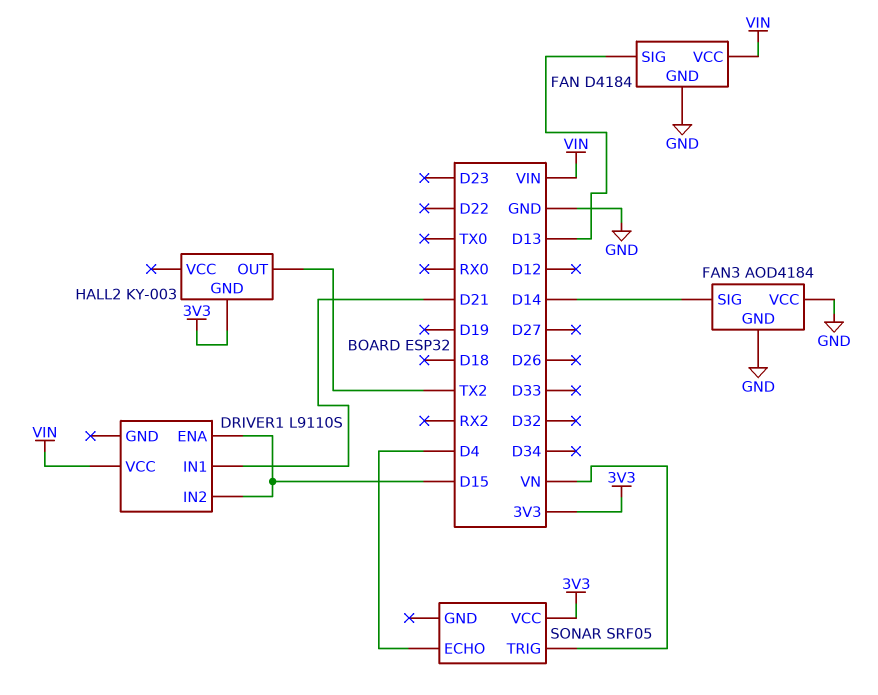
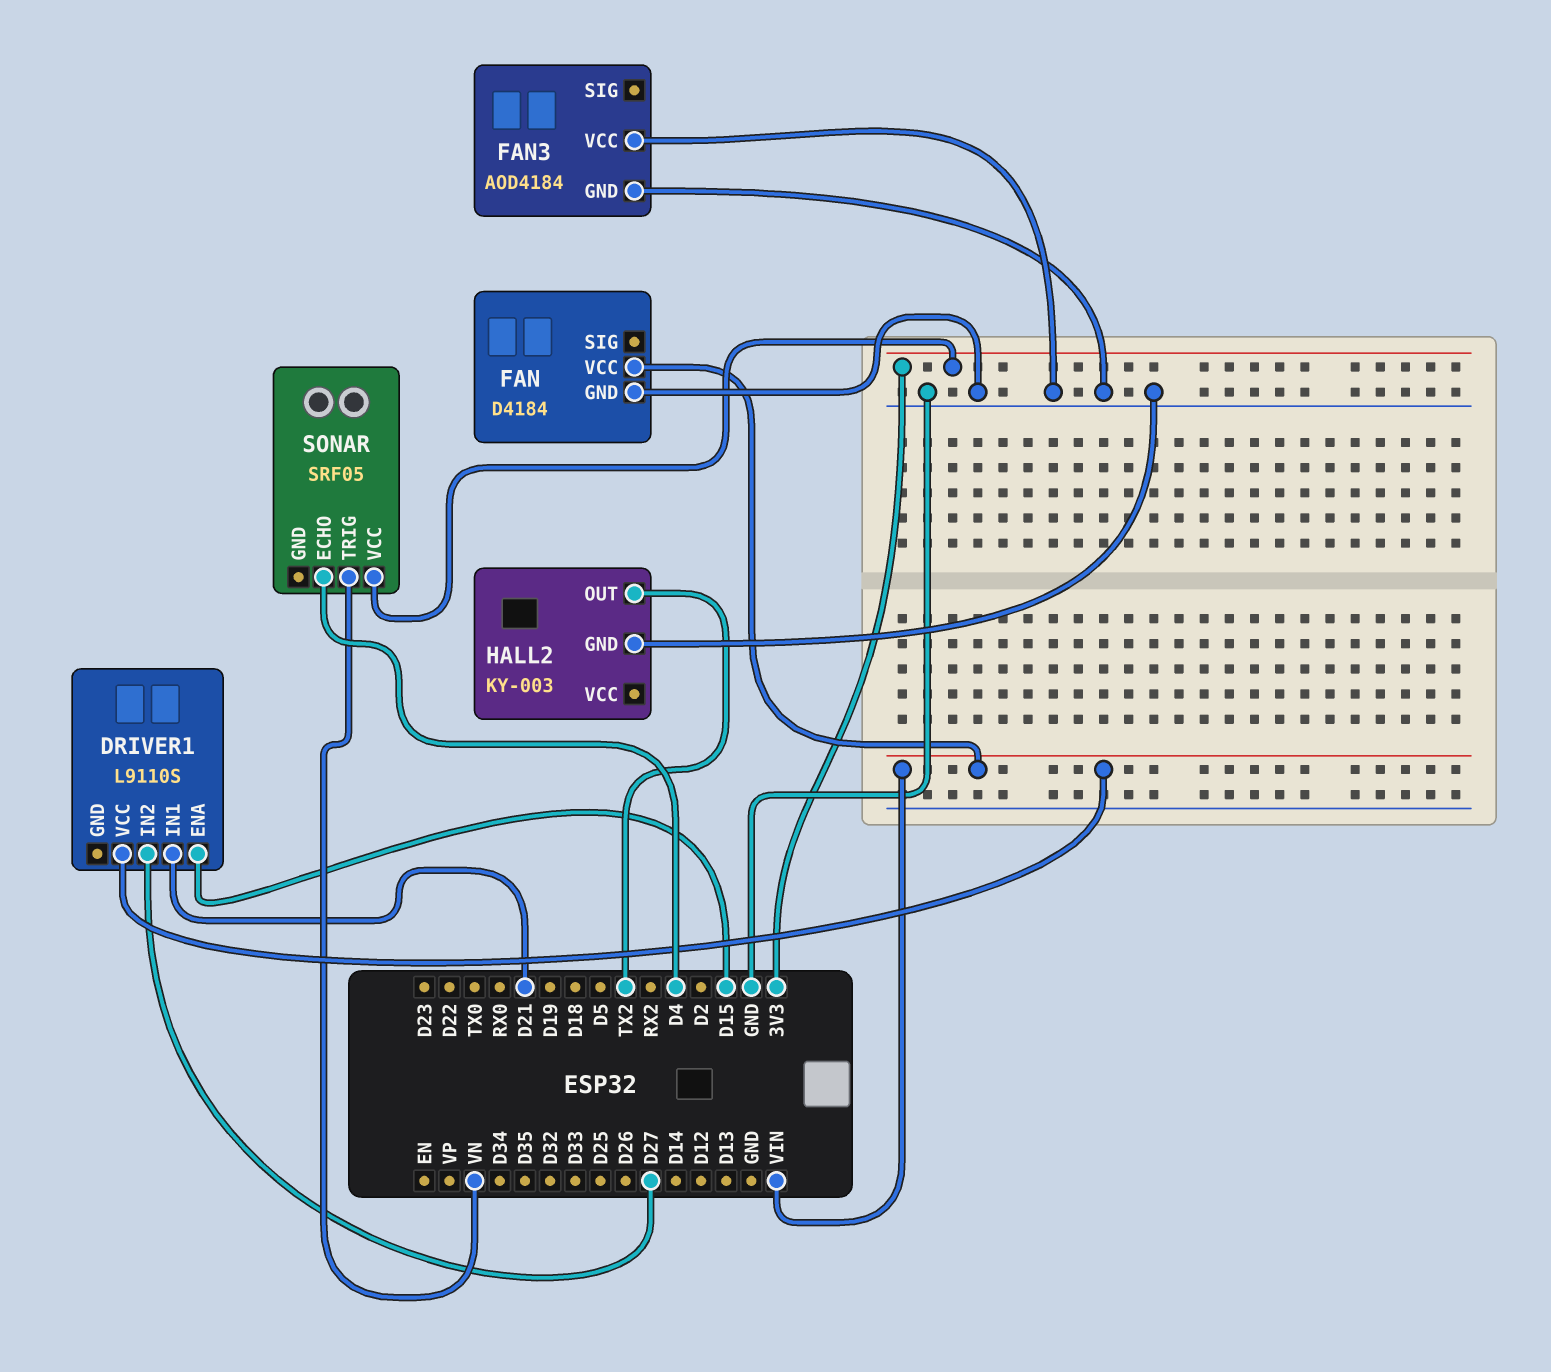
DRIVER1 pin IN2: D15 -> D27
FAN pin SIG: D13 -> none
FAN3 pin SIG: D14 -> none
HALL2 pin GND: 3V3 -> GND

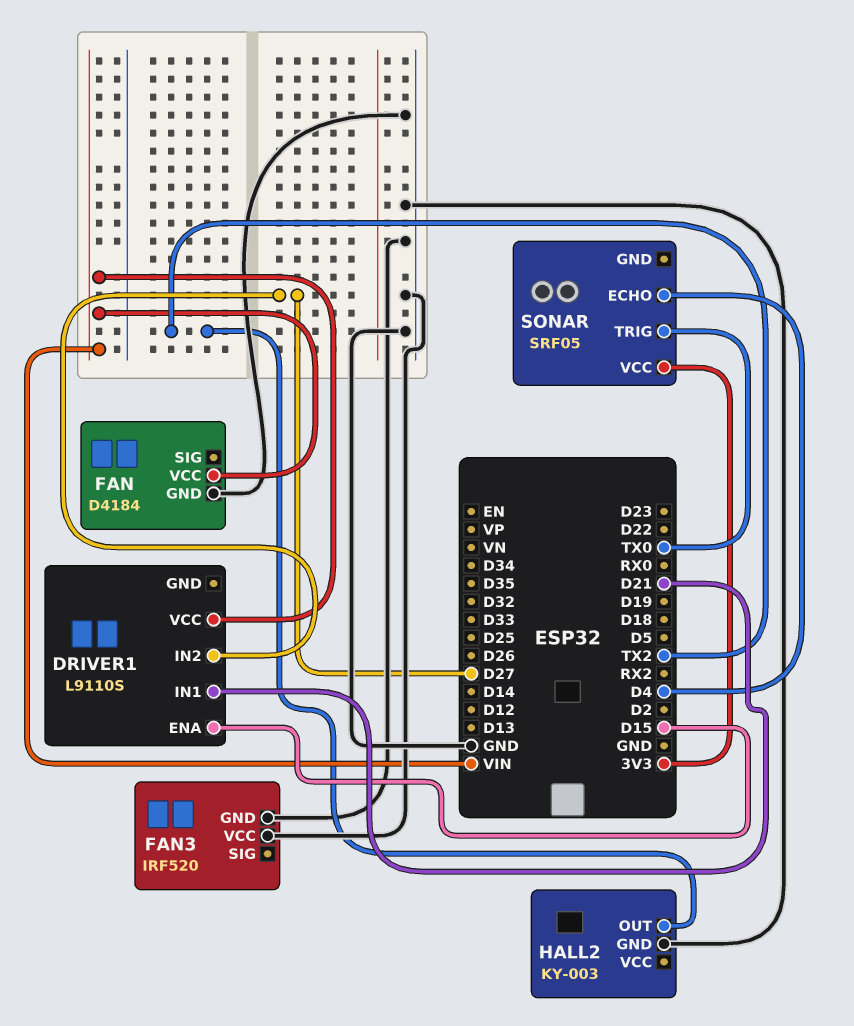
FAN3: AOD4184 -> IRF520
SONAR pin TRIG: VN -> TX0

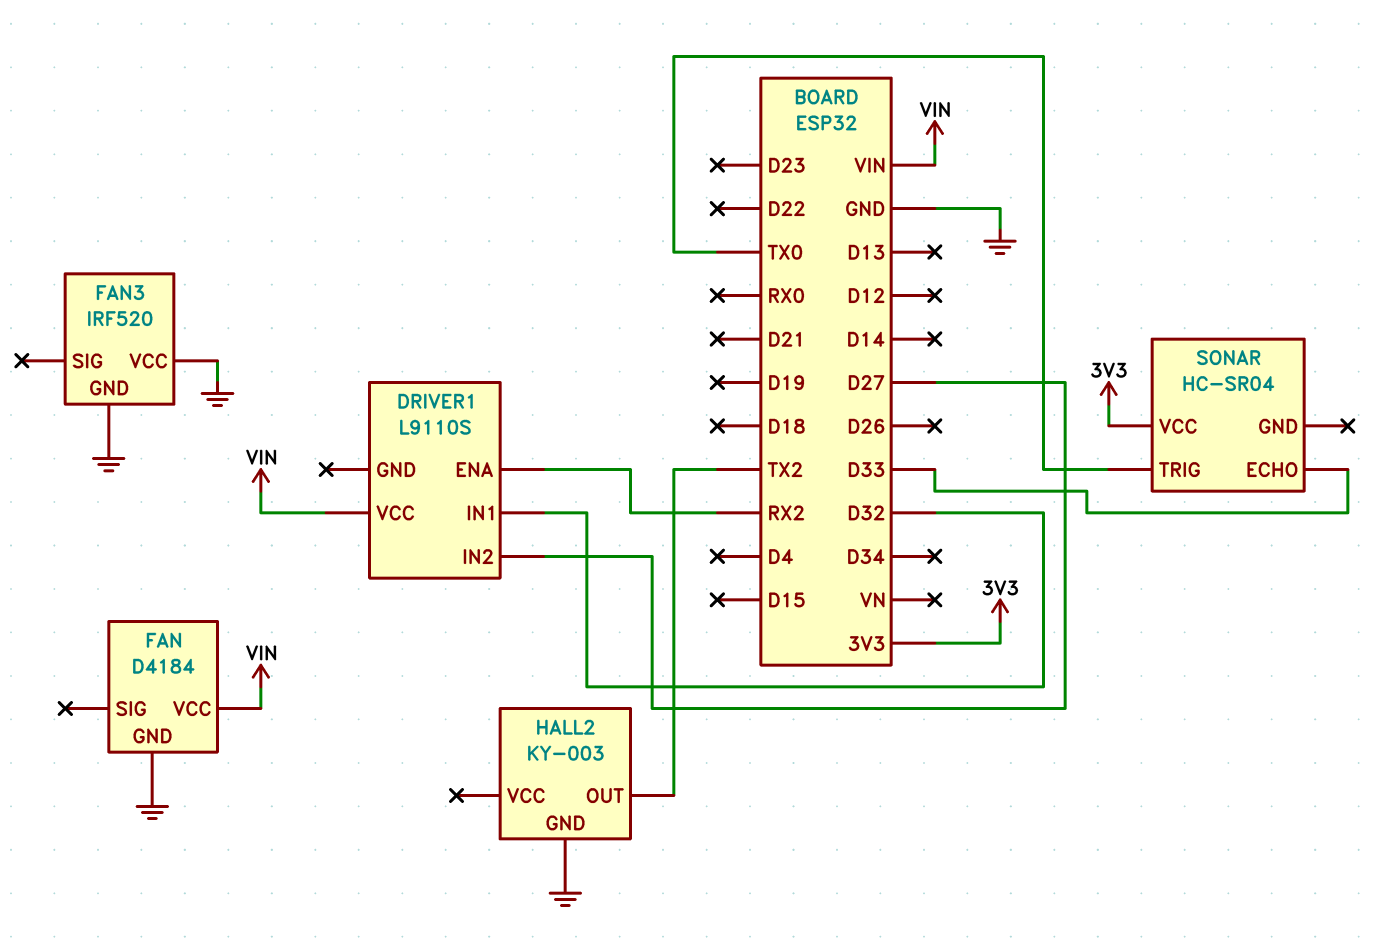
DRIVER1 pin ENA: D15 -> RX2
DRIVER1 pin IN1: D21 -> D32
SONAR: SRF05 -> HC-SR04
SONAR pin ECHO: D4 -> D33

